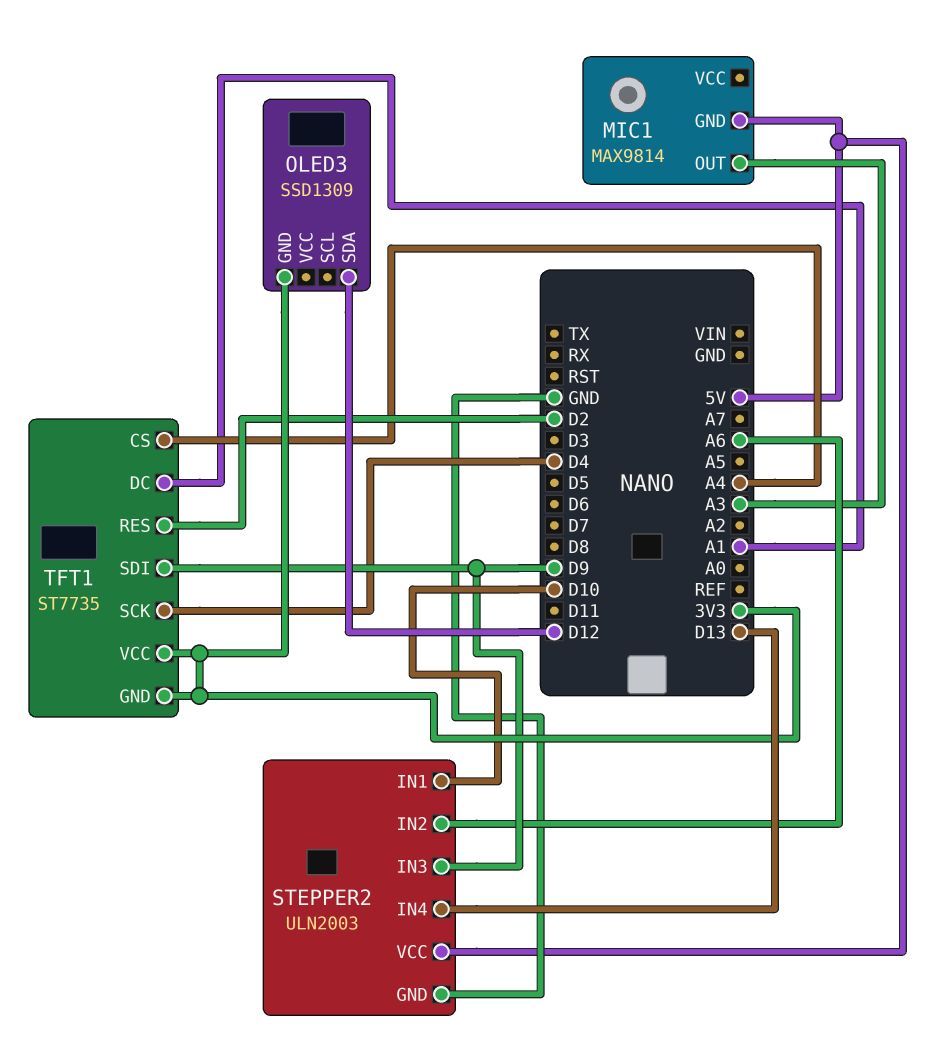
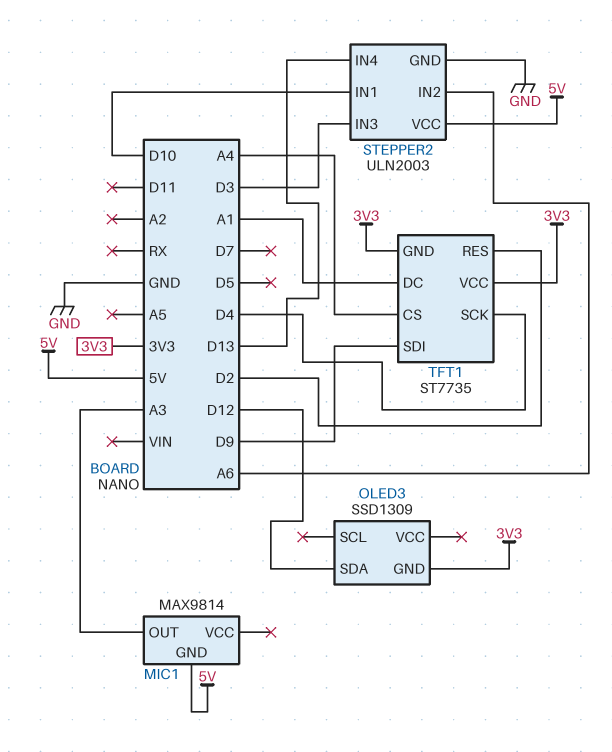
STEPPER2 pin IN3: D9 -> D3

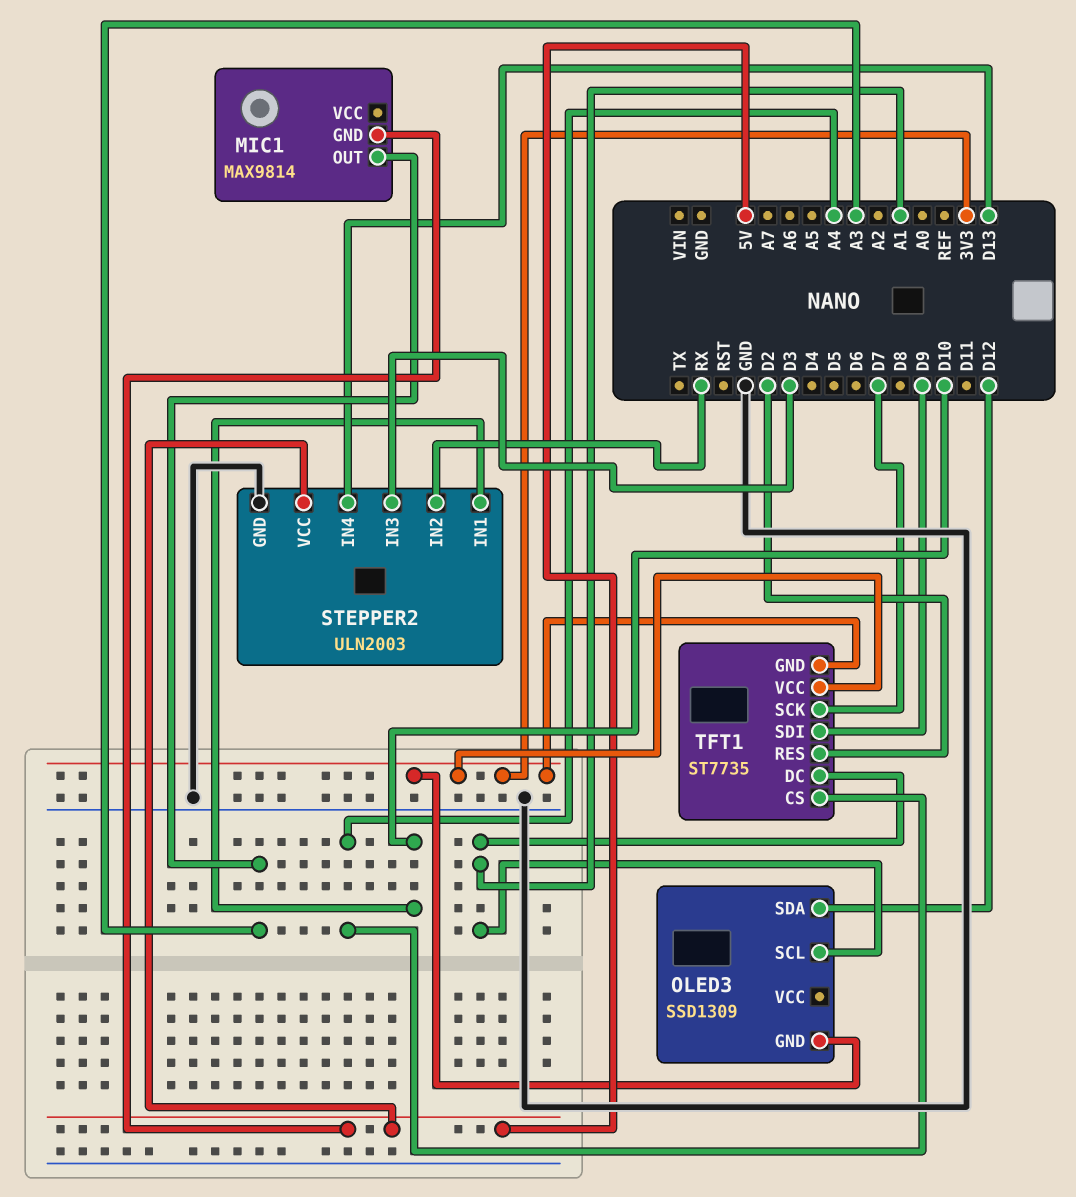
OLED3 pin SCL: none -> A1
STEPPER2 pin IN2: A6 -> RX
TFT1 pin SCK: D4 -> D7

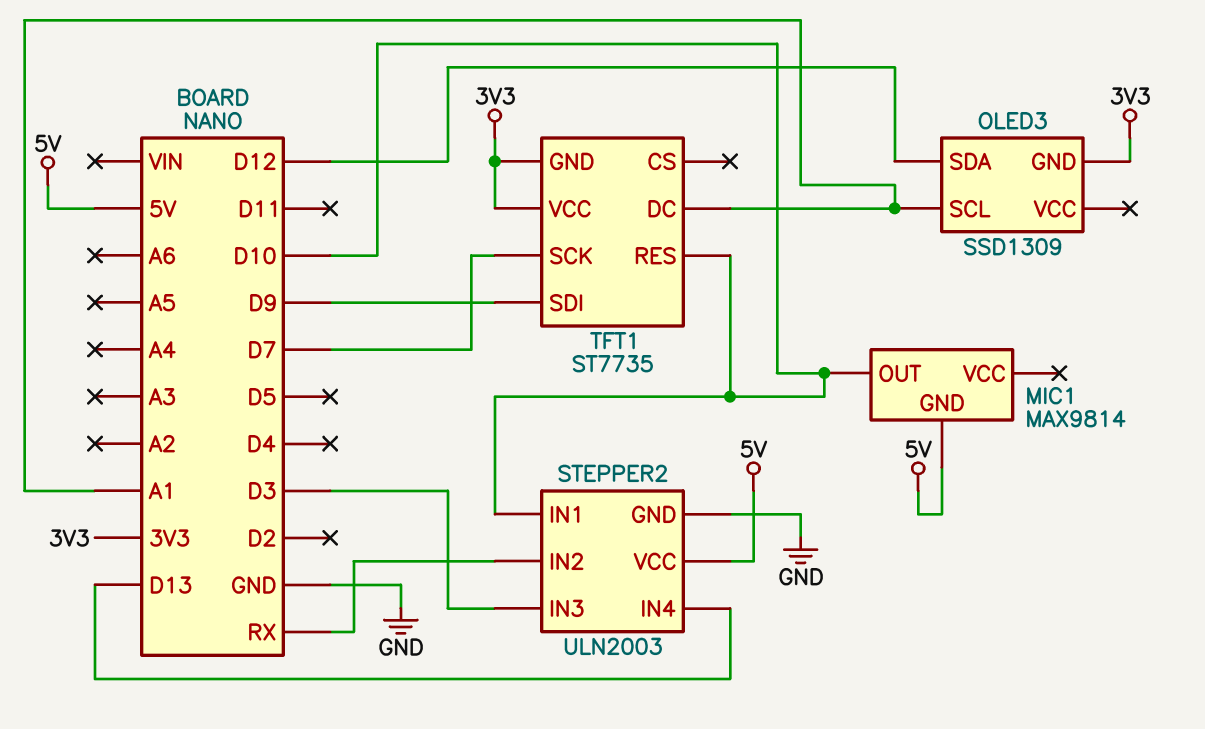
MIC1 pin OUT: A3 -> D10
TFT1 pin CS: A4 -> none
TFT1 pin RES: D2 -> D10

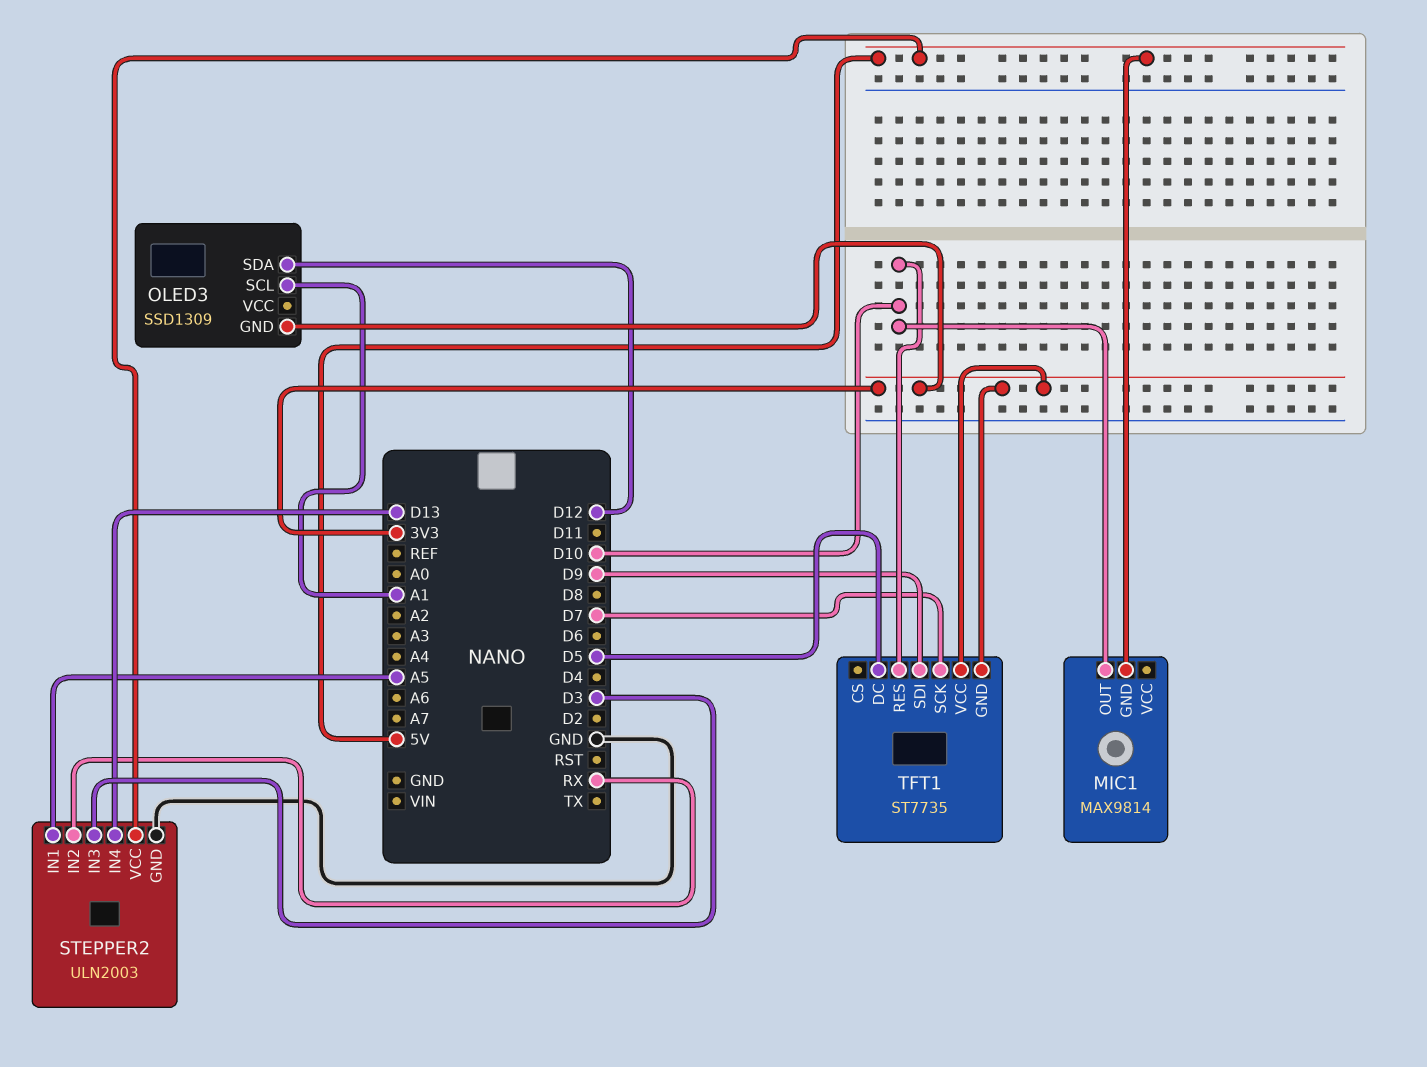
STEPPER2 pin IN1: D10 -> A5
TFT1 pin DC: A1 -> D5

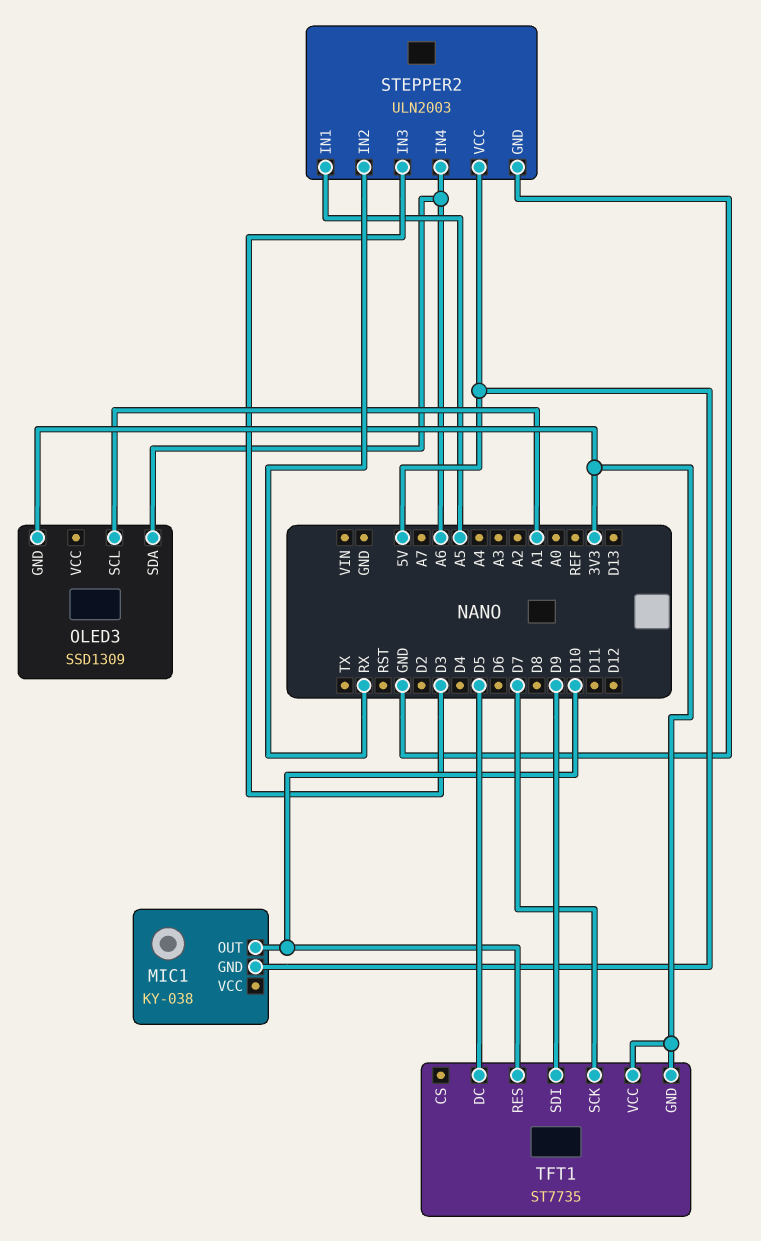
MIC1: MAX9814 -> KY-038
OLED3 pin SDA: D12 -> A6
STEPPER2 pin IN4: D13 -> A6

